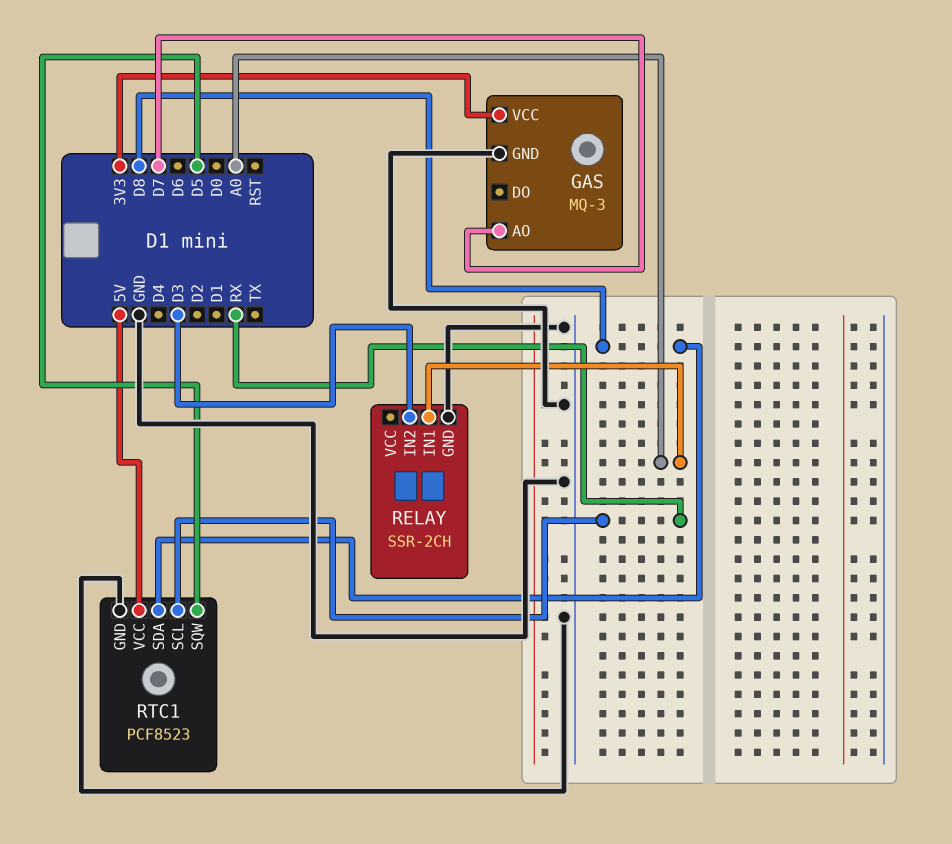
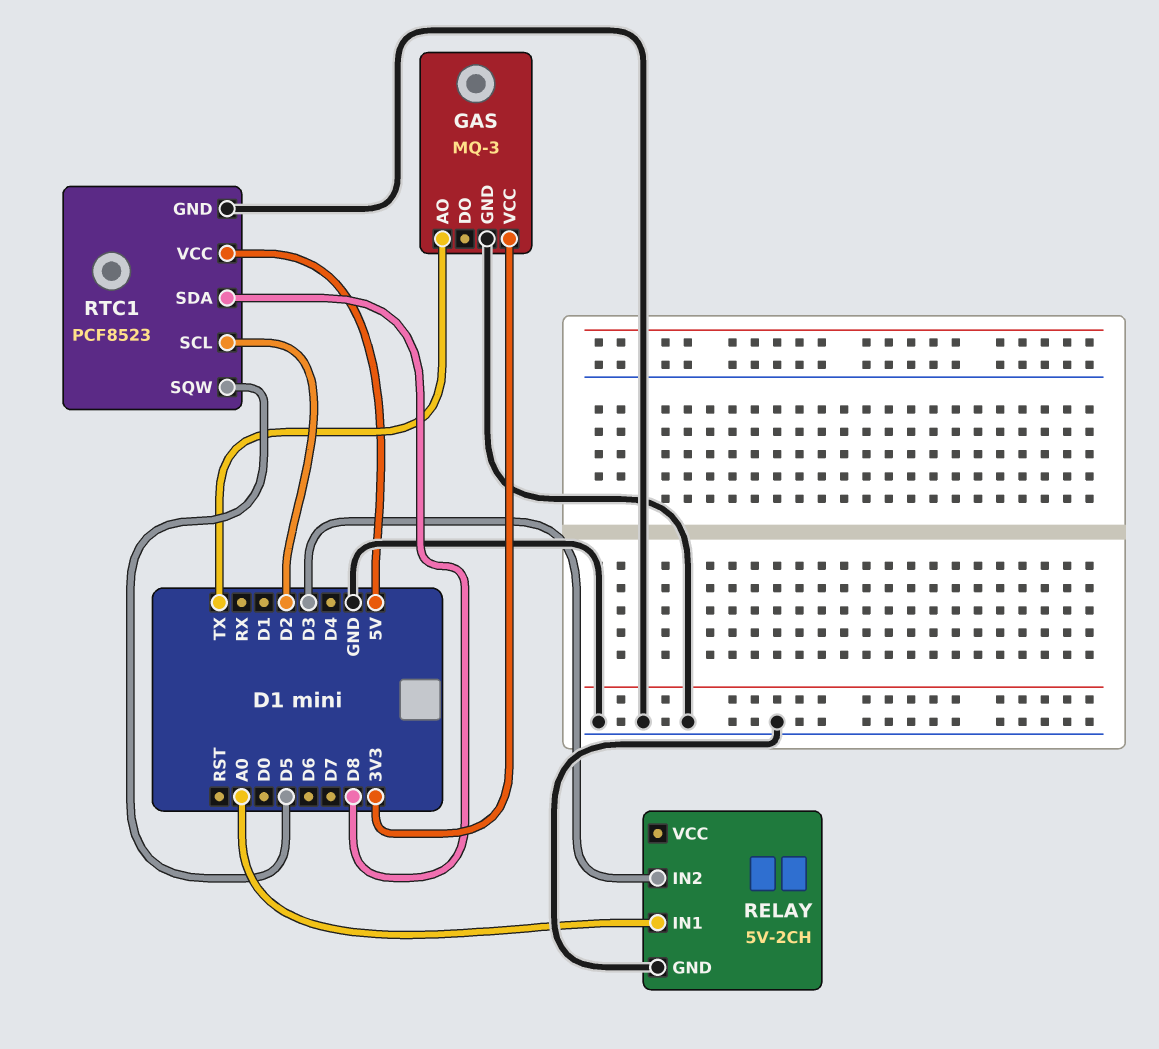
GAS pin AO: D7 -> TX
RELAY: SSR-2CH -> 5V-2CH
RTC1 pin SCL: RX -> D2

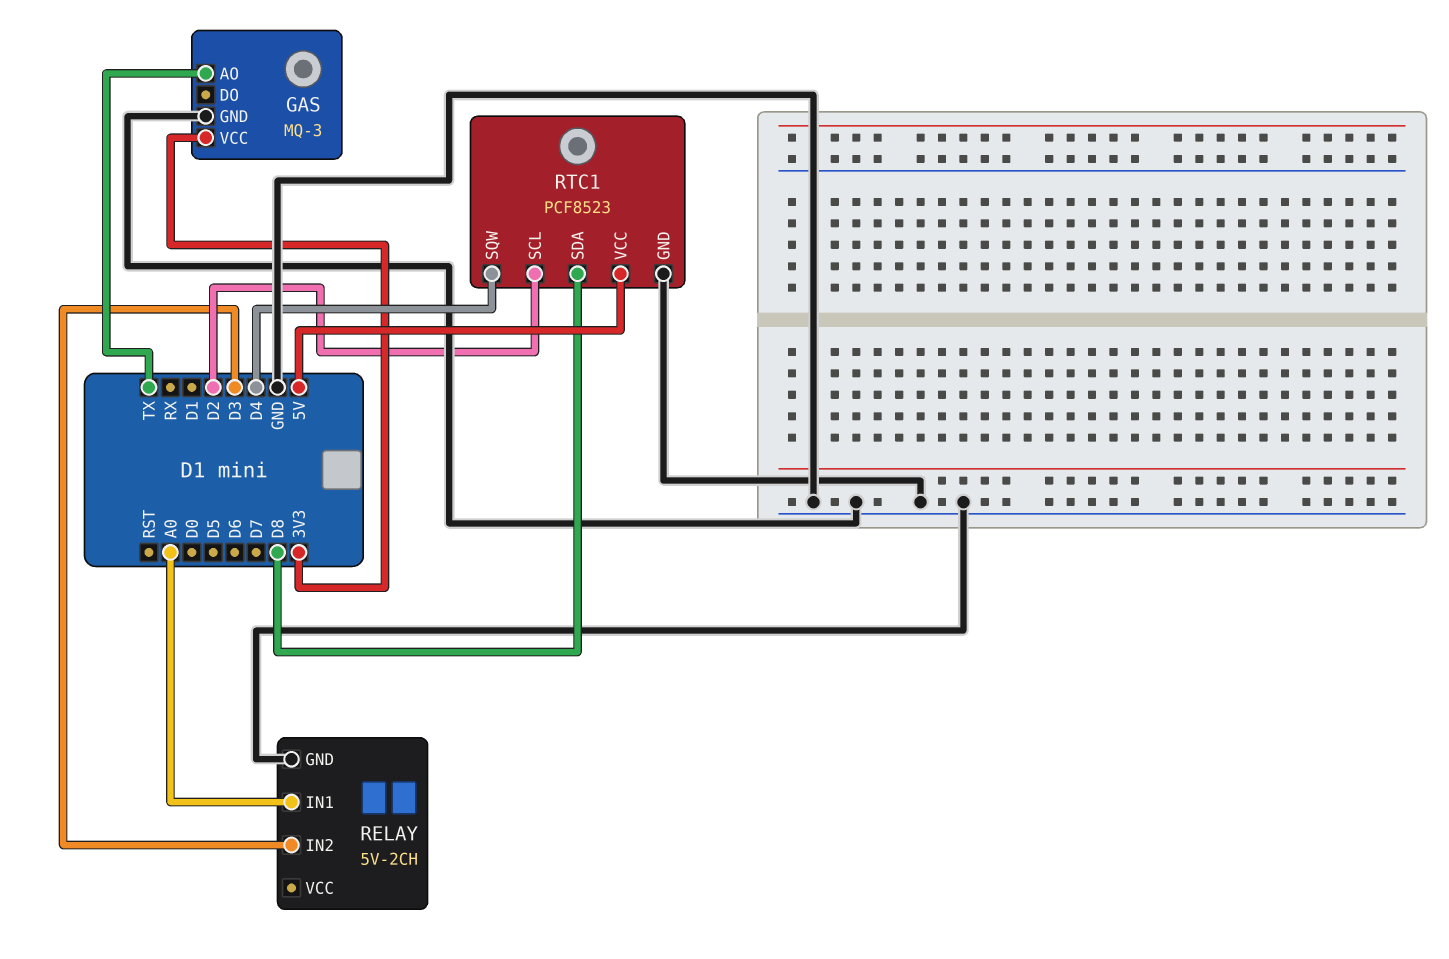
RTC1 pin SQW: D5 -> D4

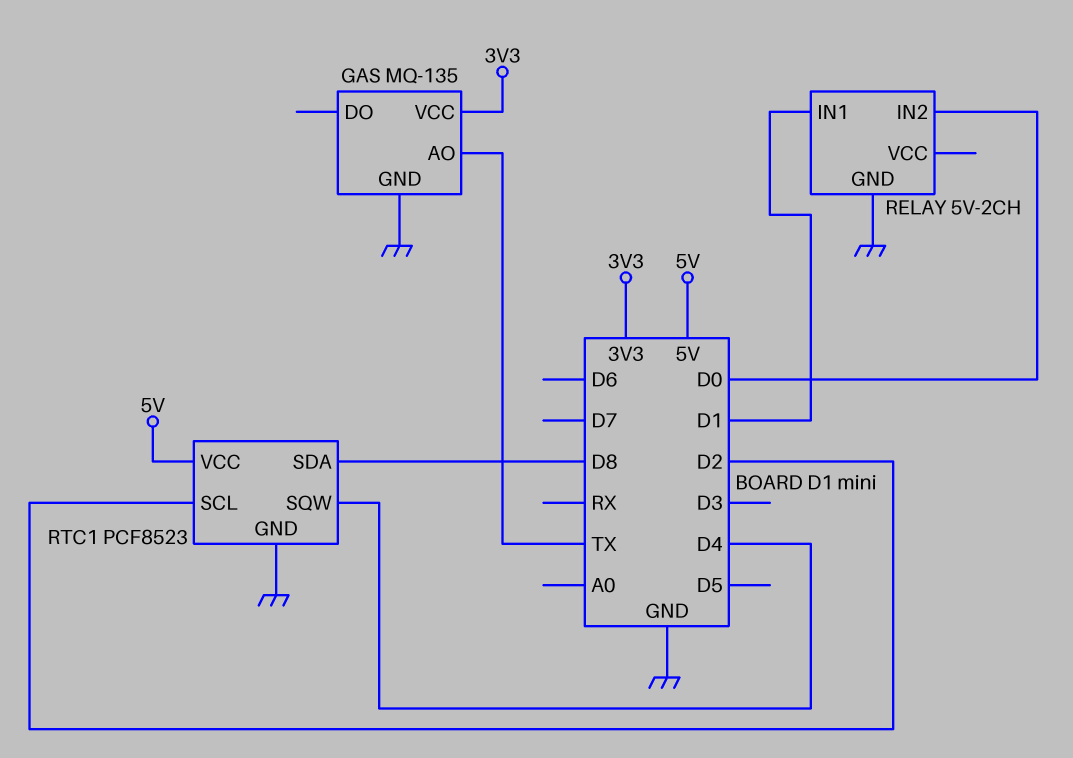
GAS: MQ-3 -> MQ-135
RELAY pin IN1: A0 -> D1
RELAY pin IN2: D3 -> D0

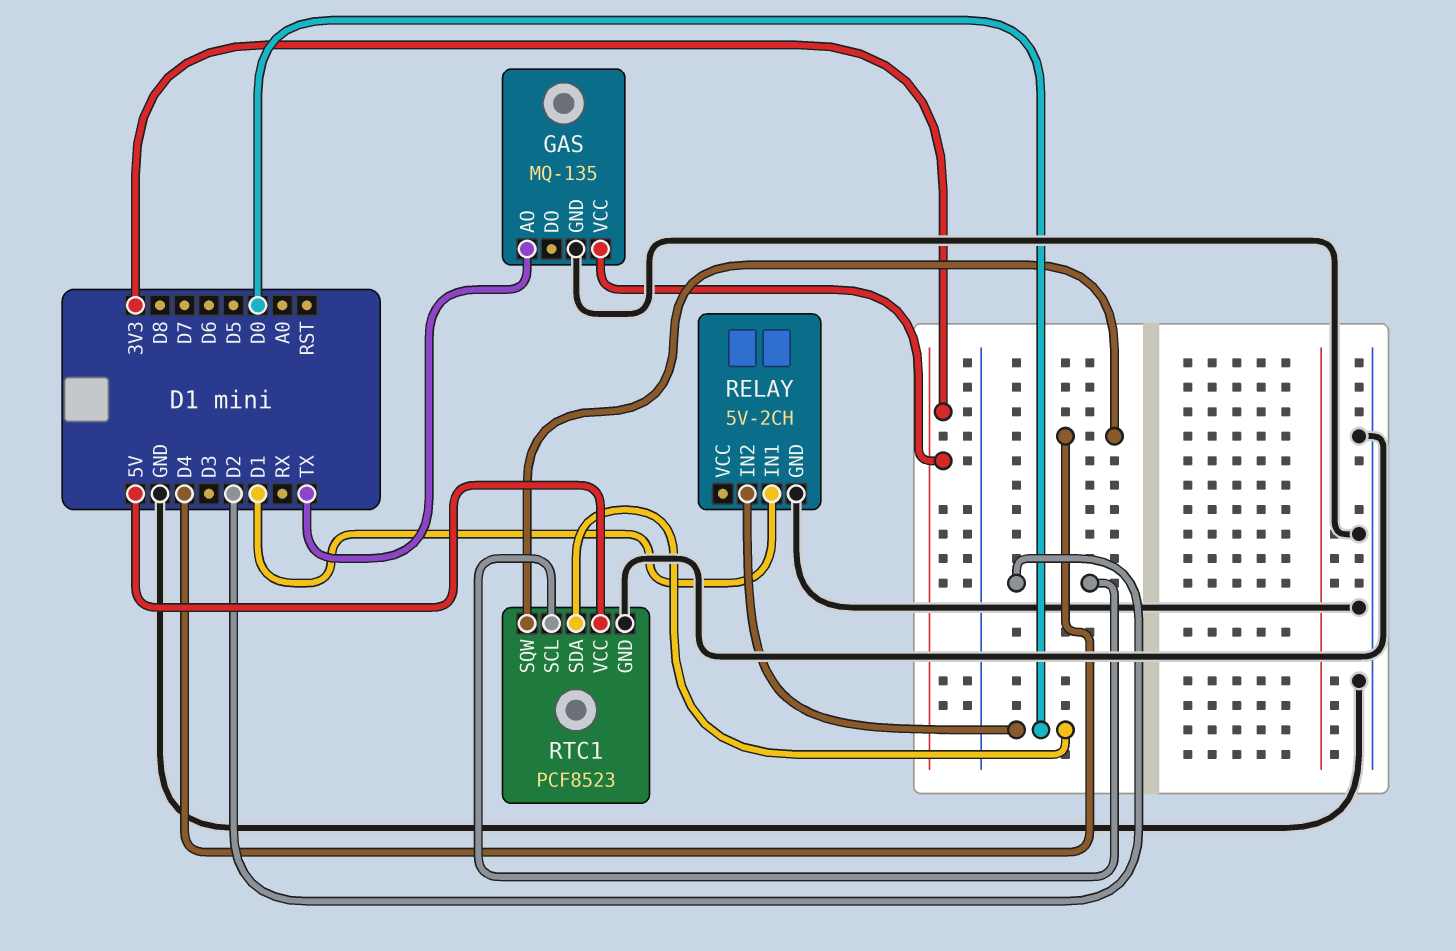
RTC1 pin SDA: D8 -> D0

